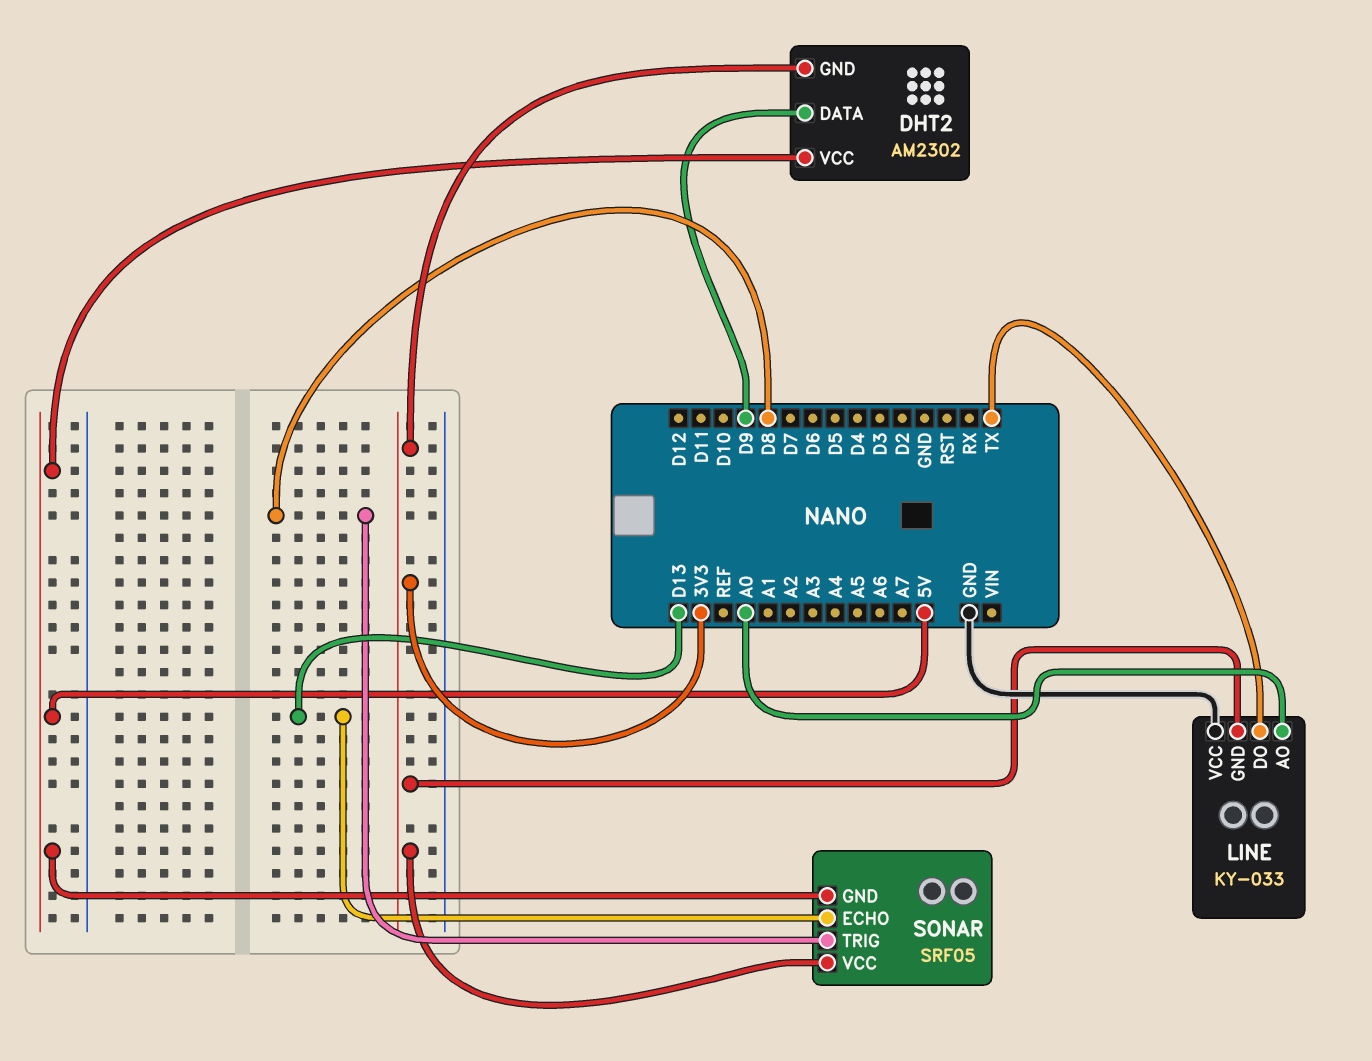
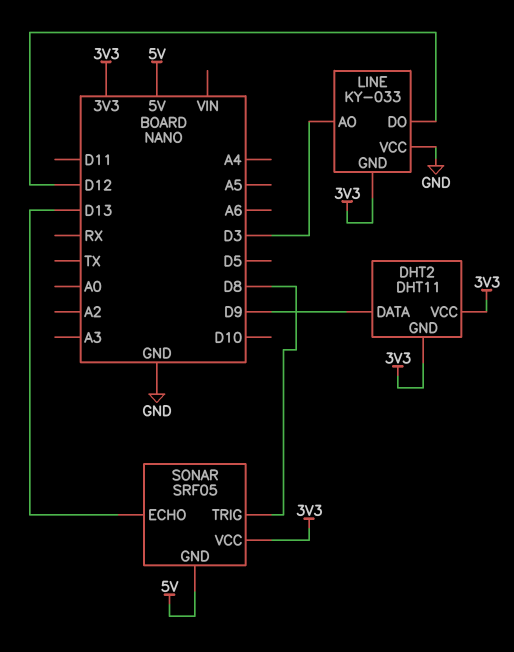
DHT2: AM2302 -> DHT11
DHT2 pin VCC: 5V -> 3V3
LINE pin AO: A0 -> D3
LINE pin DO: TX -> D12

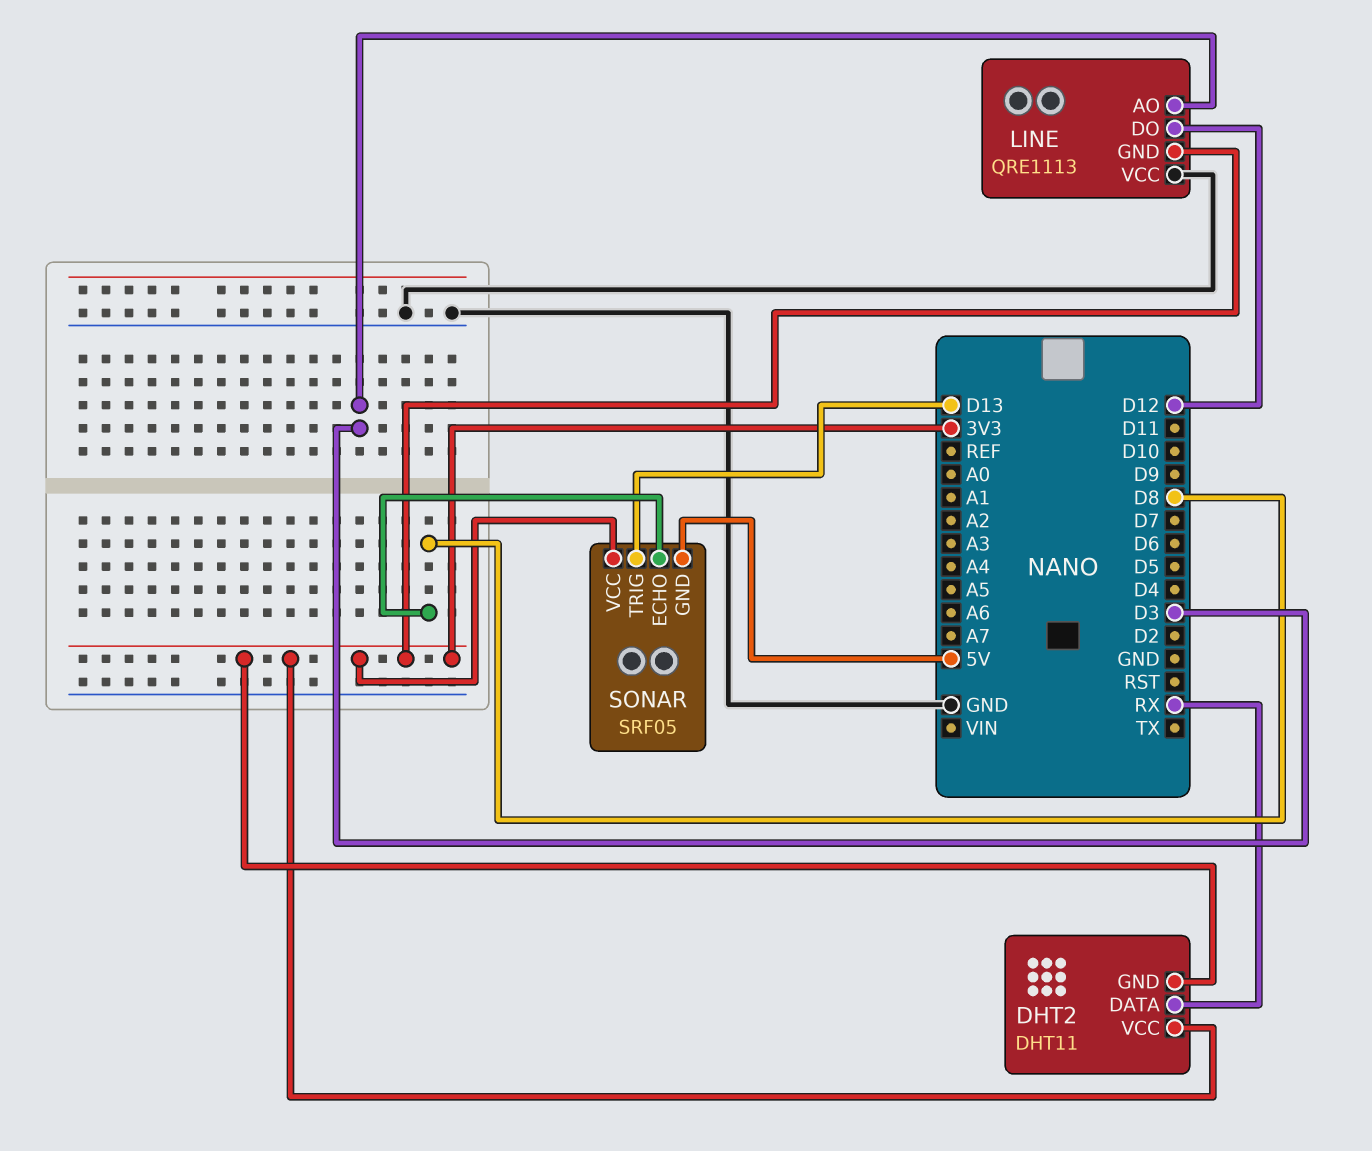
DHT2 pin DATA: D9 -> RX
LINE: KY-033 -> QRE1113
SONAR pin ECHO: D13 -> D8
SONAR pin TRIG: D8 -> D13

